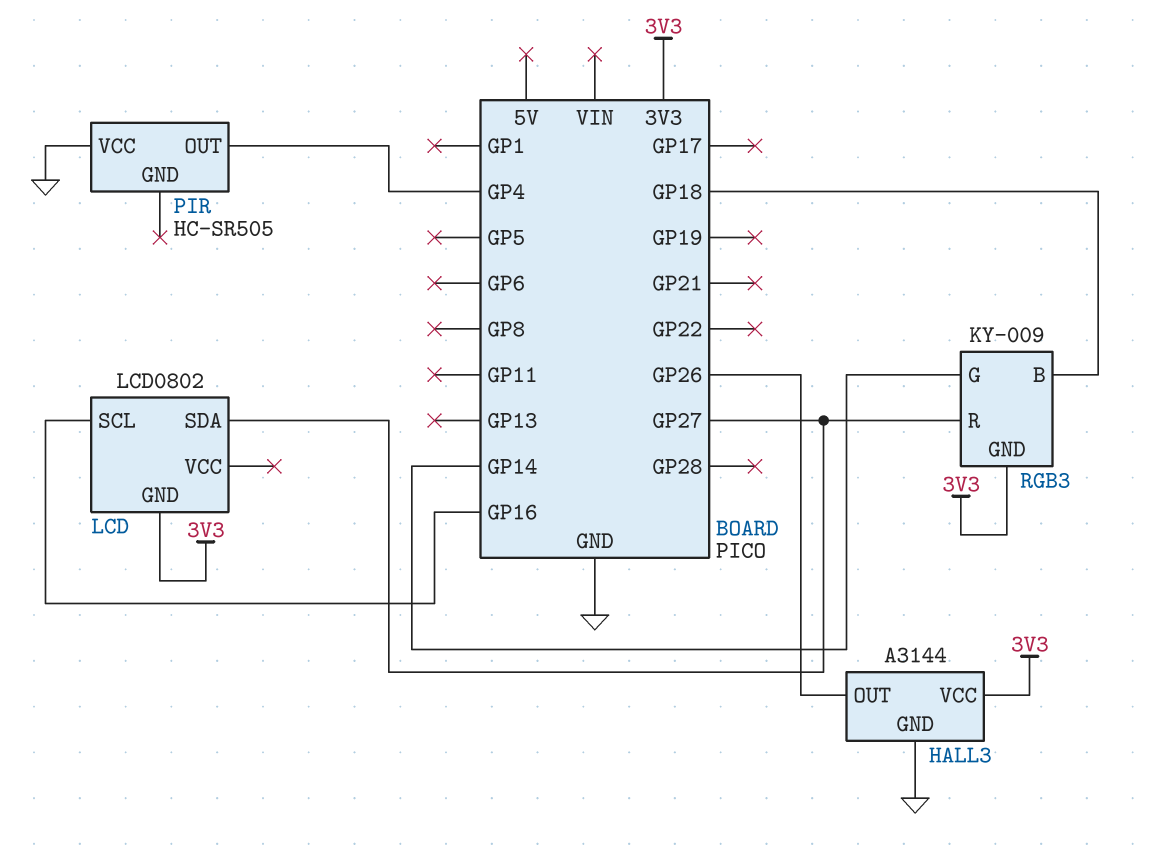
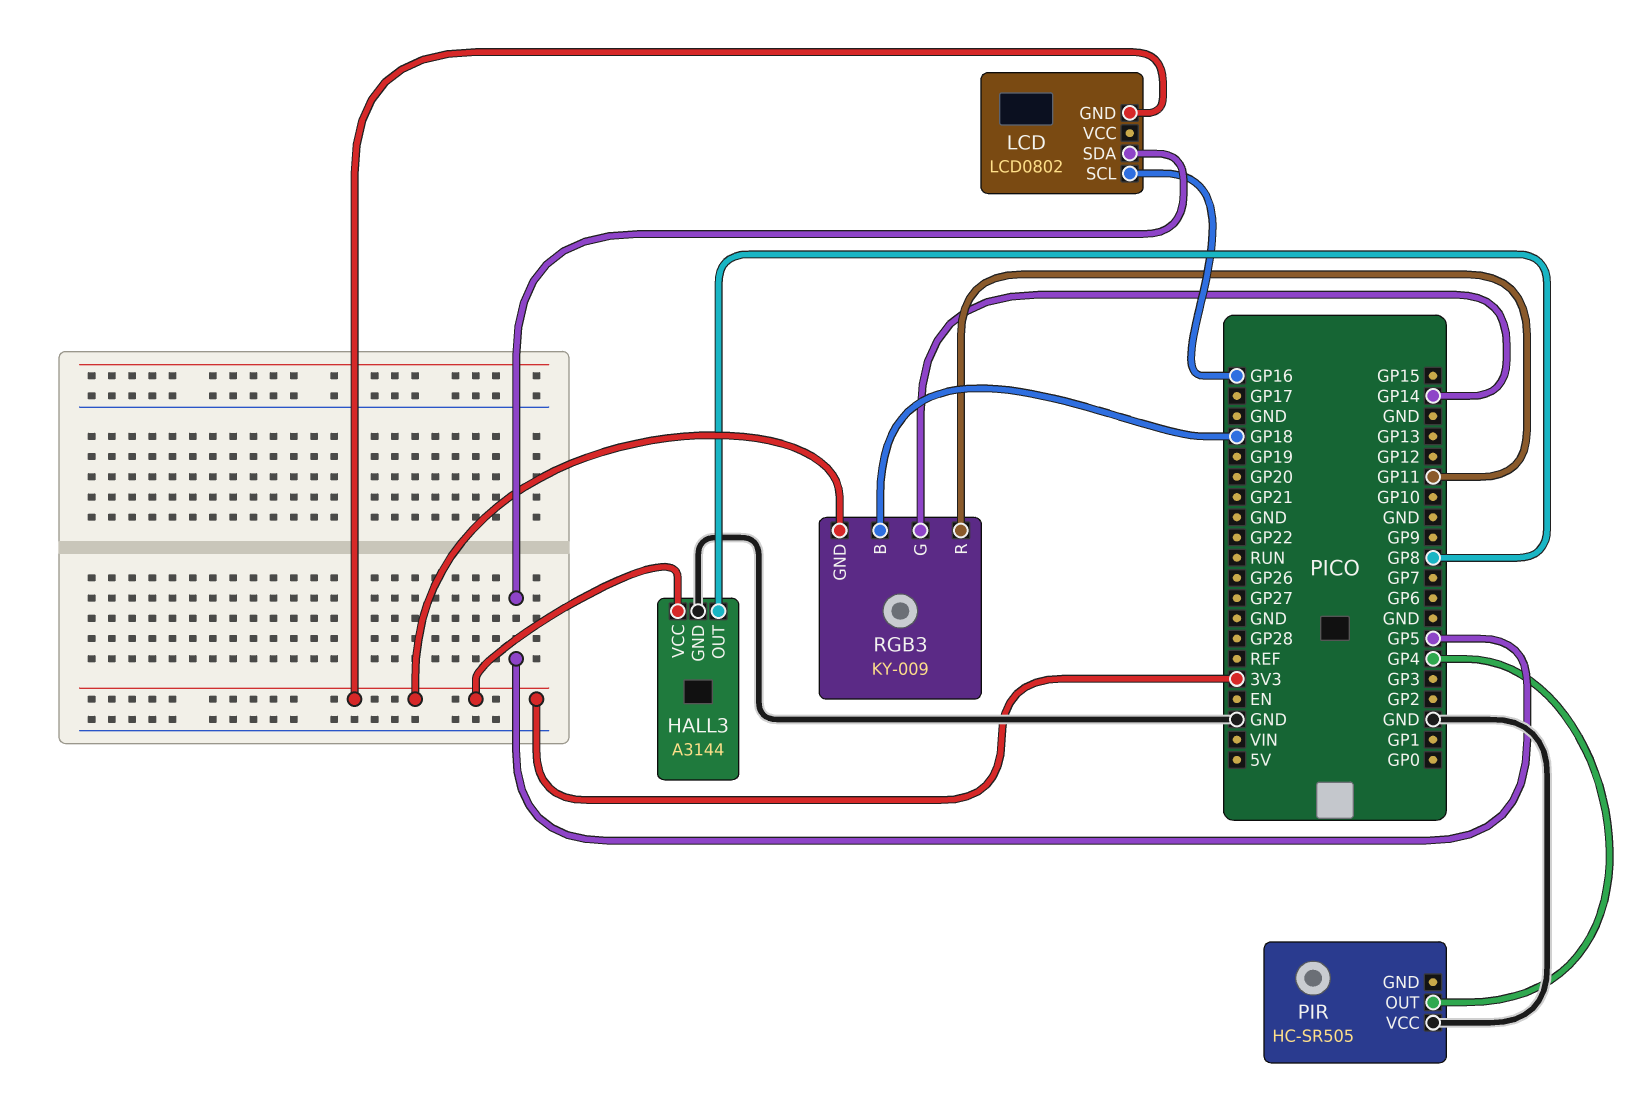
HALL3 pin OUT: GP26 -> GP8
LCD pin SDA: GP27 -> GP5
RGB3 pin R: GP27 -> GP11

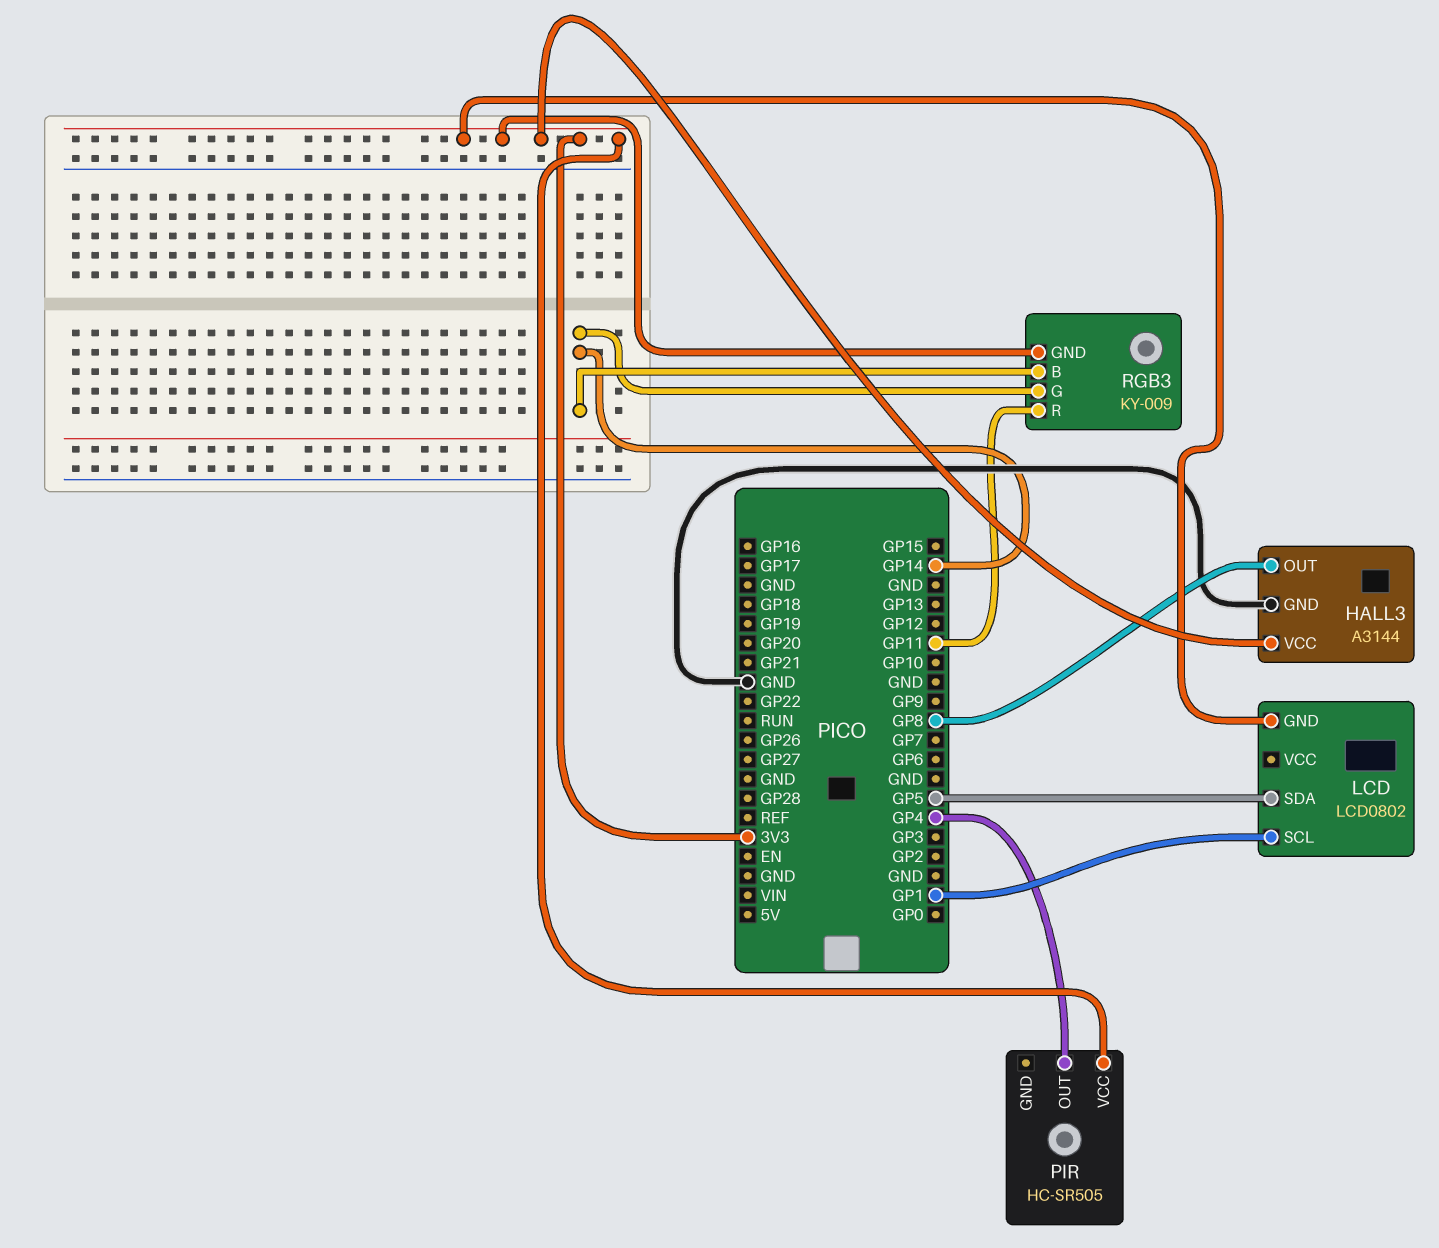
LCD pin SCL: GP16 -> GP1
PIR pin VCC: GND -> 3V3
RGB3 pin B: GP18 -> GP14

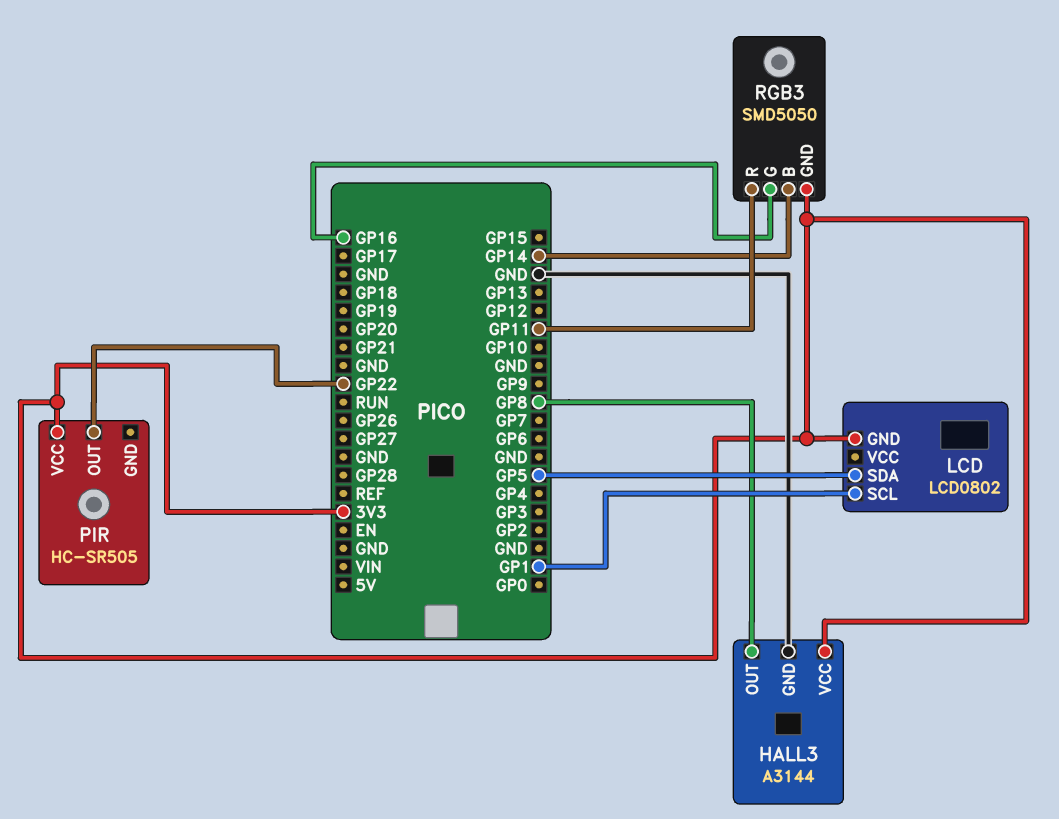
PIR pin OUT: GP4 -> GP22
RGB3: KY-009 -> SMD5050
RGB3 pin G: GP14 -> GP16

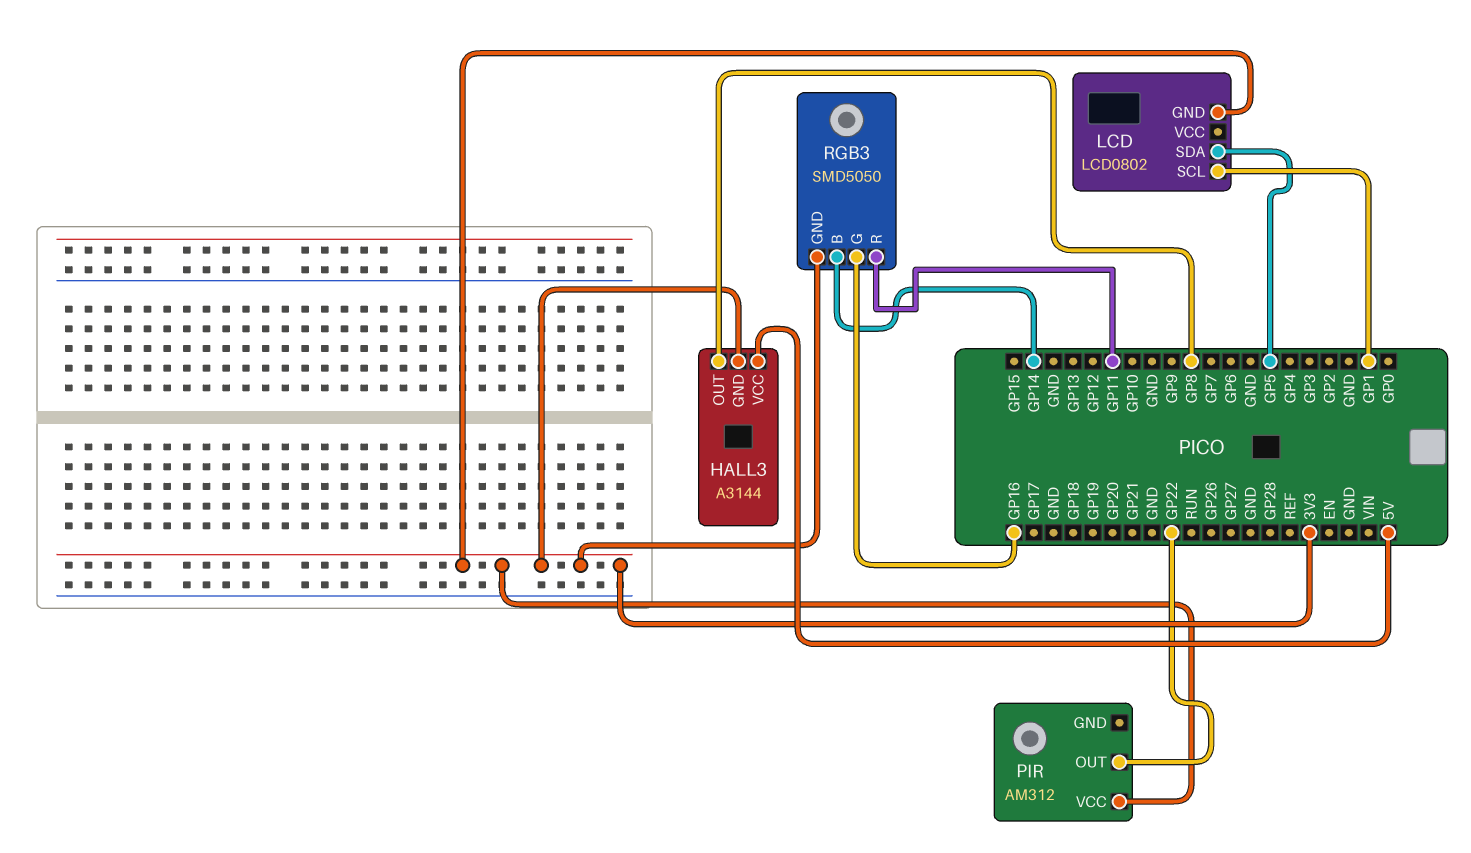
HALL3 pin GND: GND -> 3V3
HALL3 pin VCC: 3V3 -> 5V
PIR: HC-SR505 -> AM312

